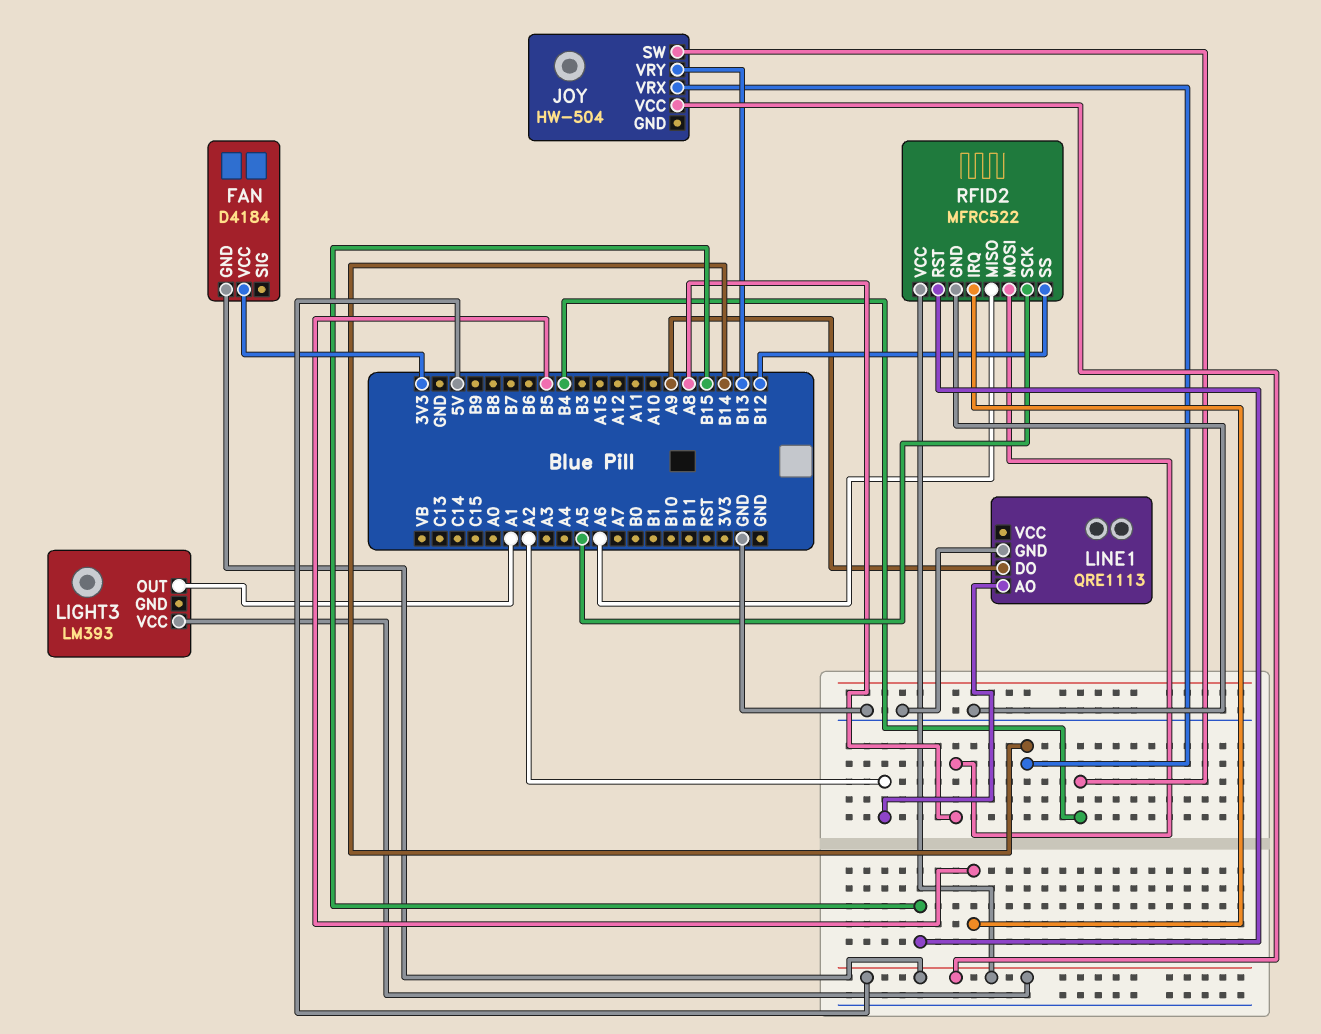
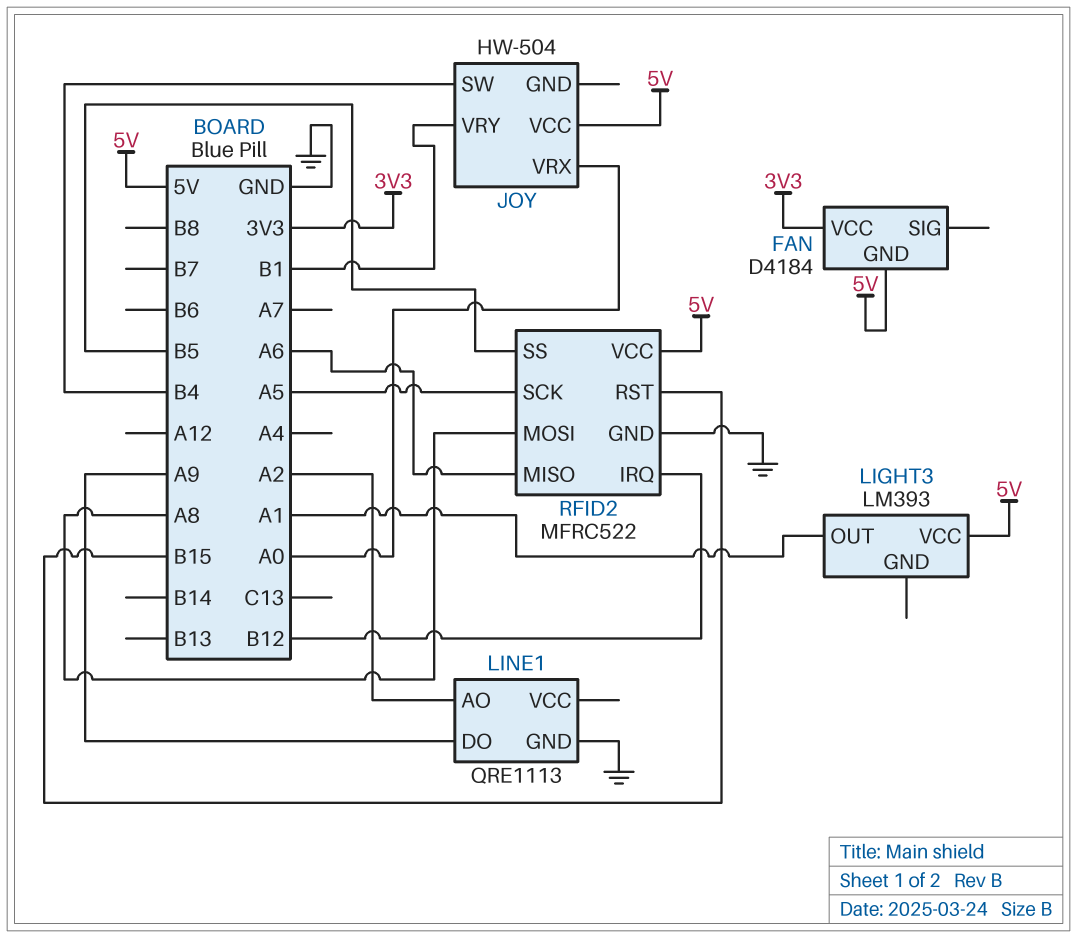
JOY pin VRX: B14 -> A0
JOY pin VRY: B13 -> B1
RFID2 pin IRQ: B5 -> B12
RFID2 pin SS: B12 -> B5

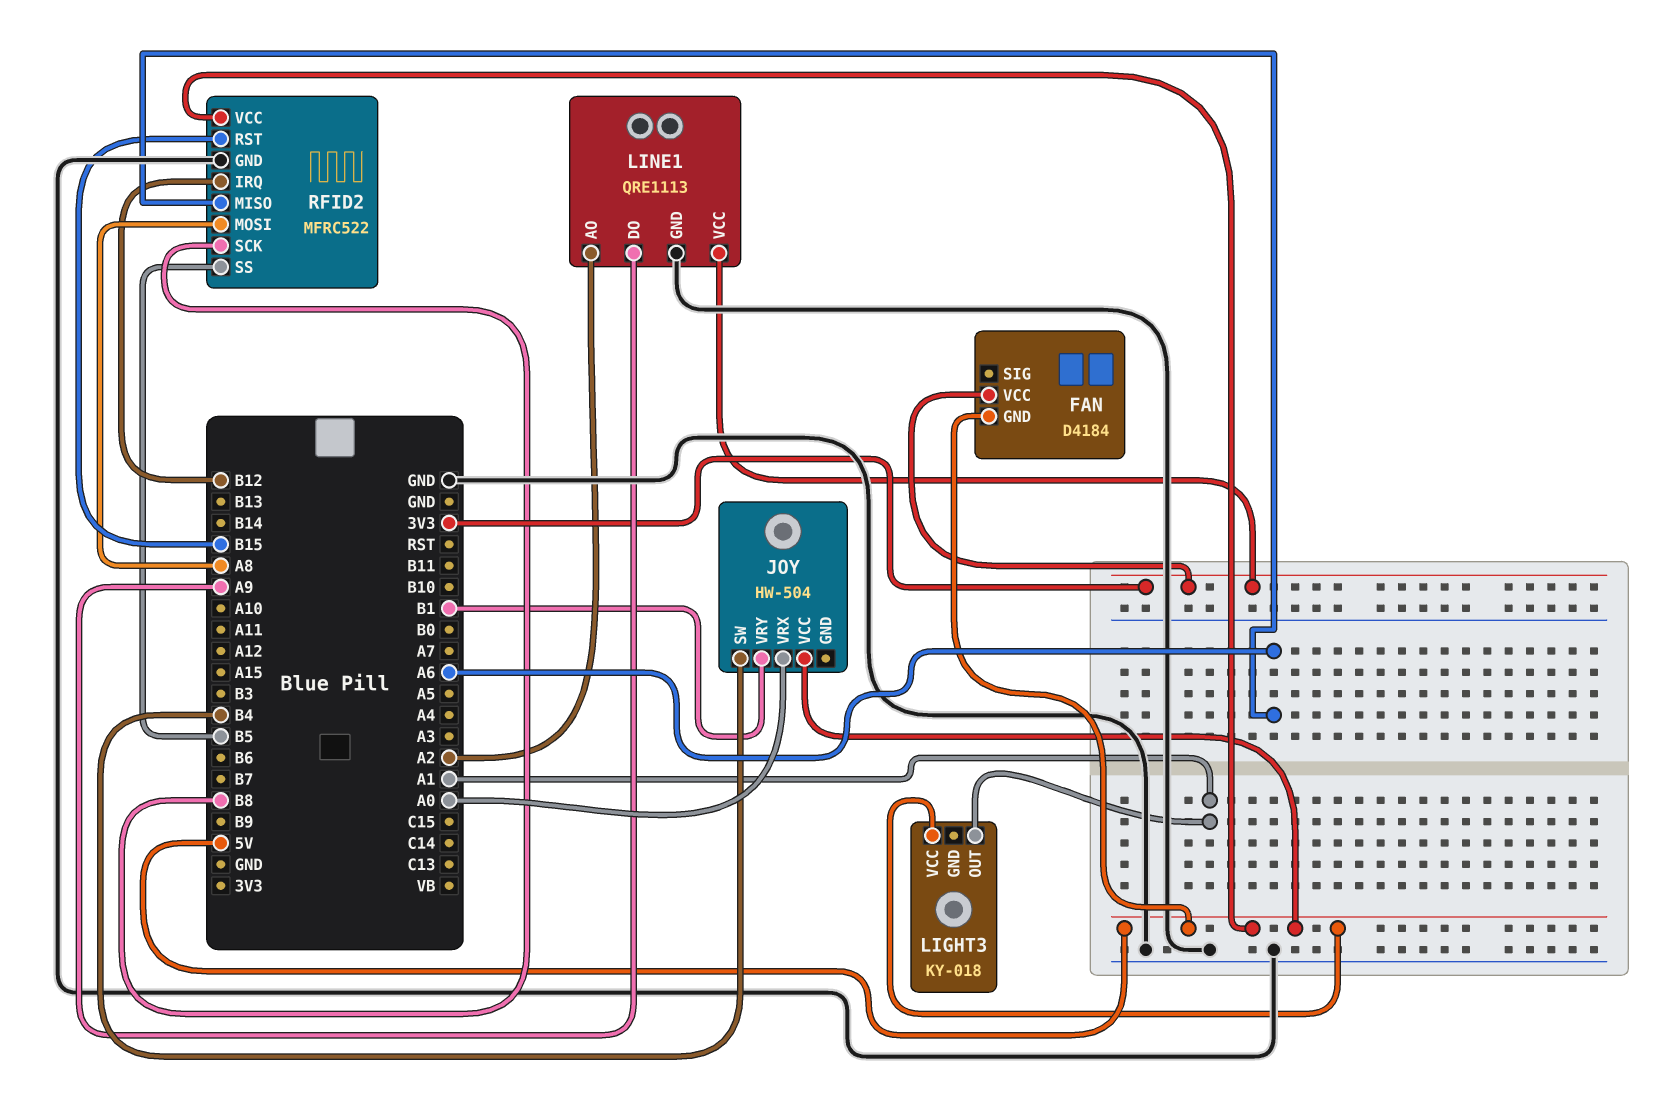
LIGHT3: LM393 -> KY-018
LINE1 pin VCC: none -> 3V3
RFID2 pin SCK: A5 -> B8

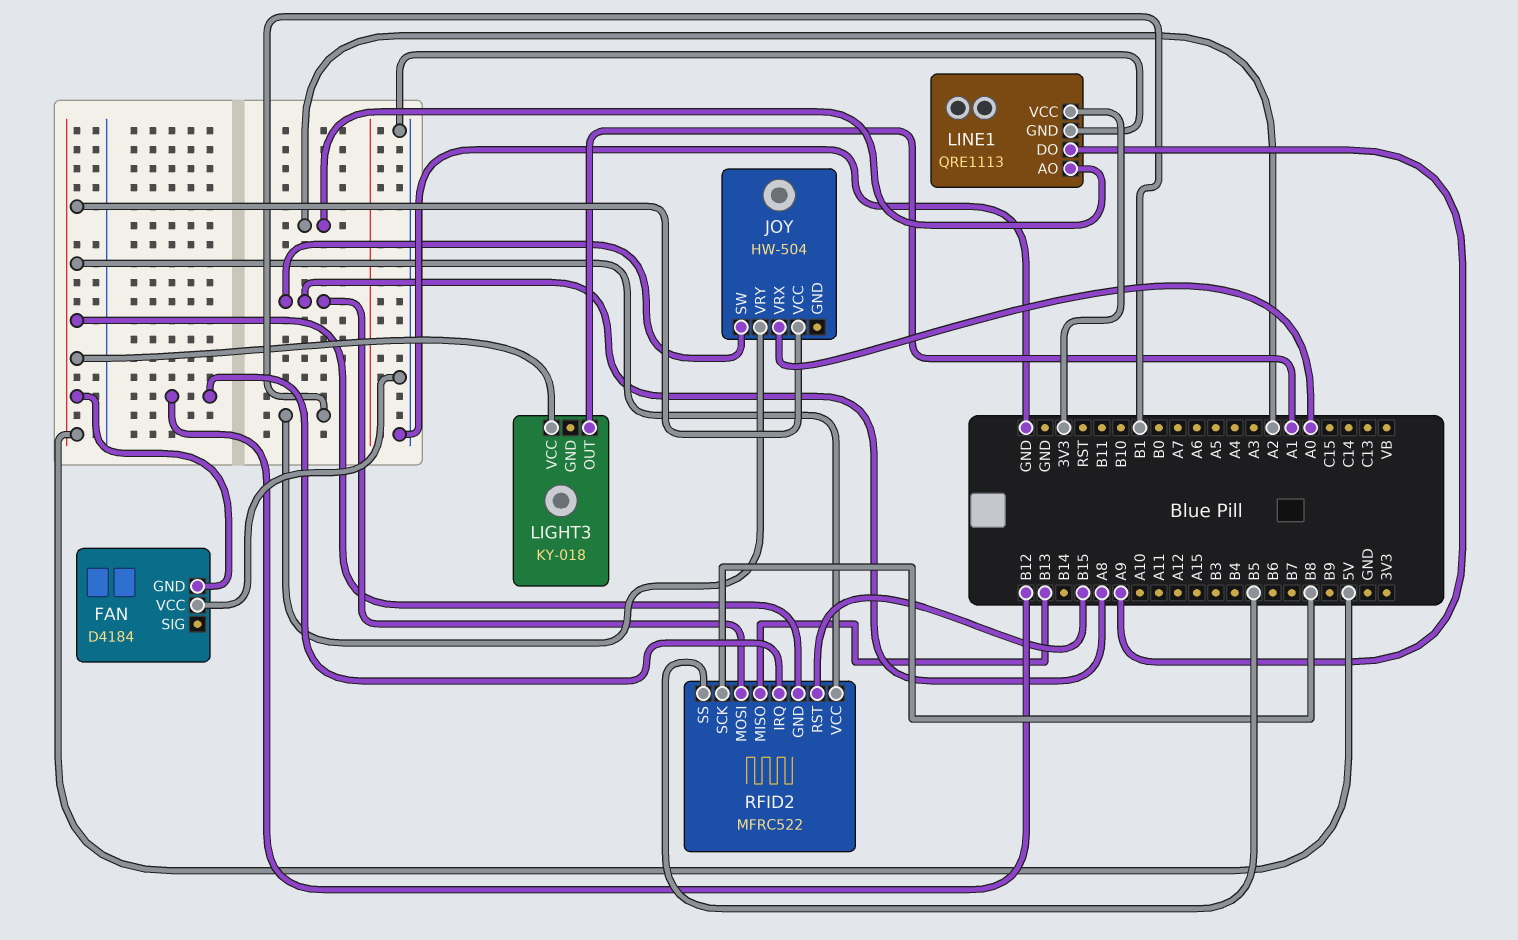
FAN pin VCC: 3V3 -> GND
JOY pin SW: B4 -> A8
RFID2 pin GND: GND -> 5V
RFID2 pin MISO: A6 -> B13

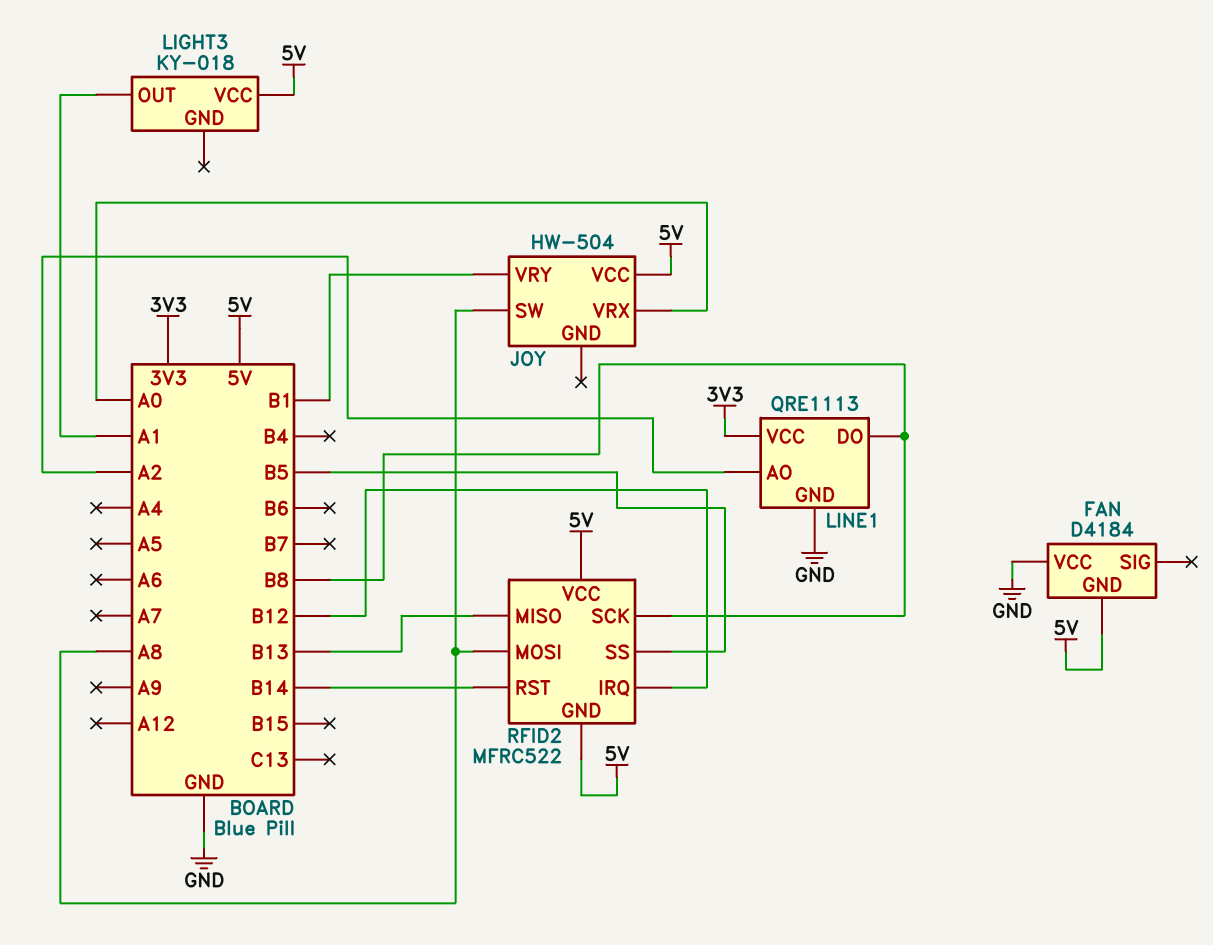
LINE1 pin DO: A9 -> B8
RFID2 pin RST: B15 -> B14

